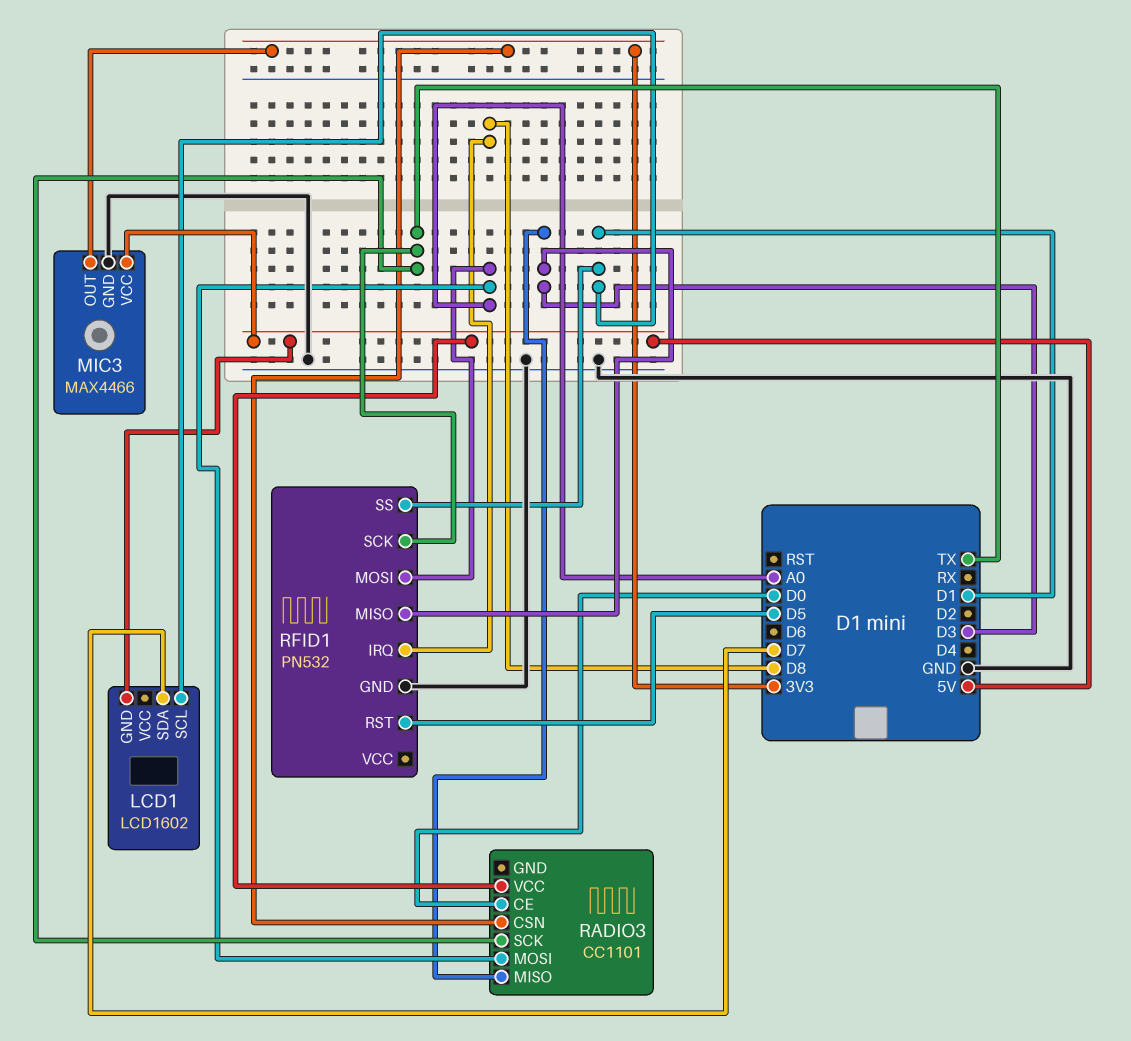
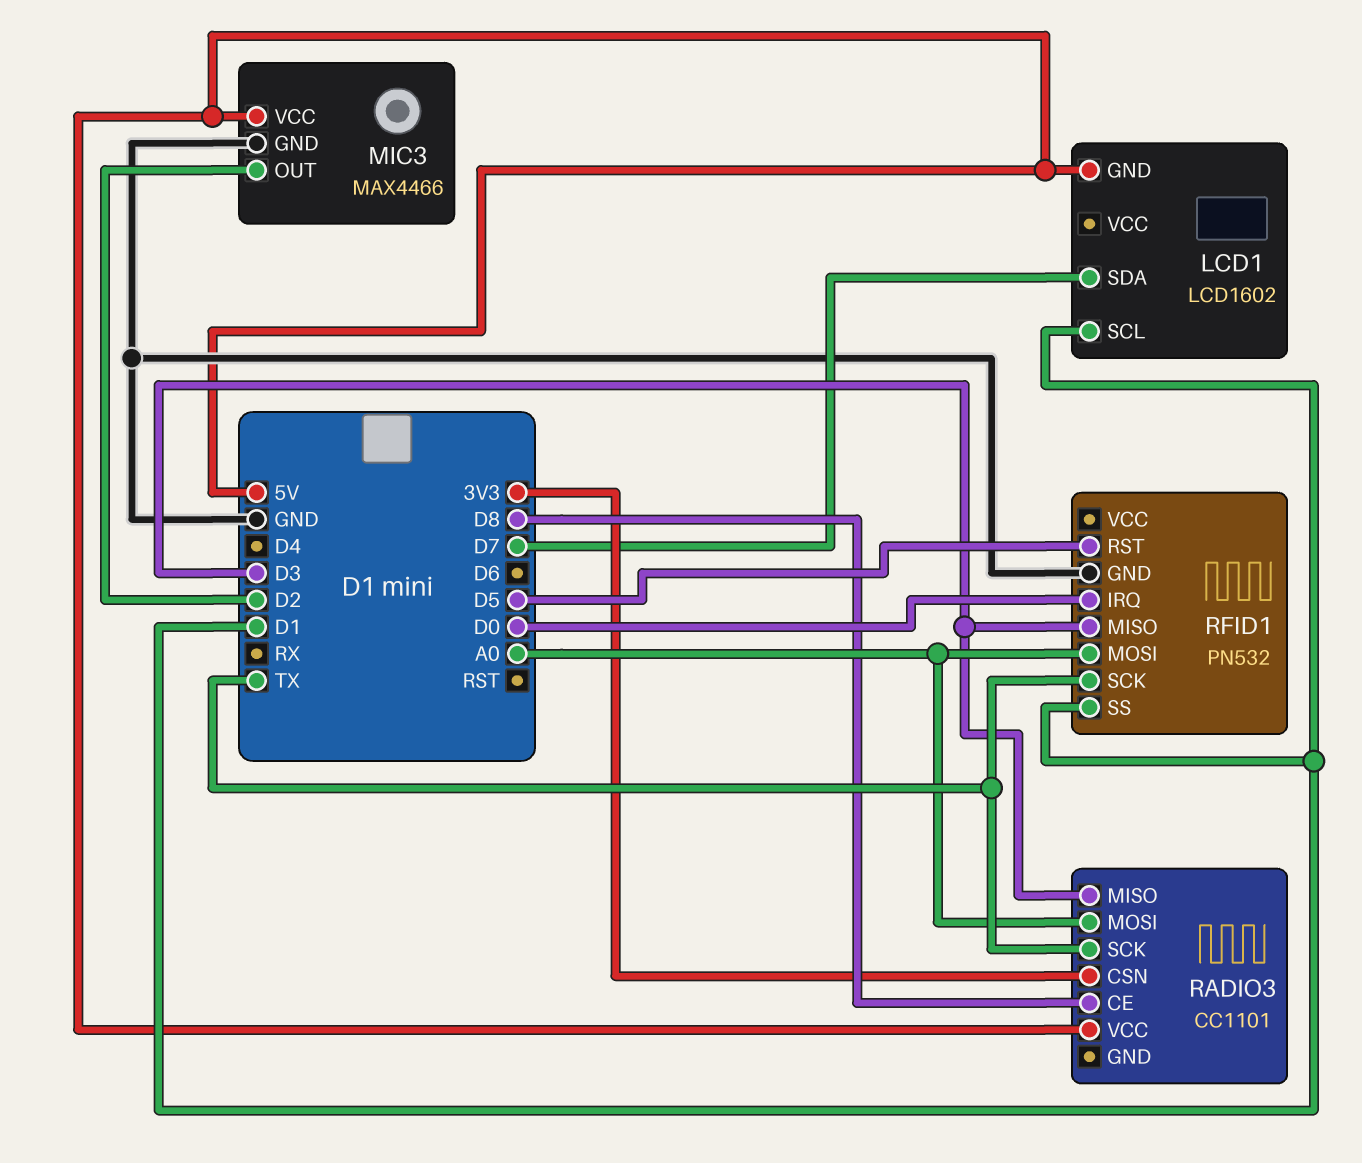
MIC3 pin OUT: 3V3 -> D2
RADIO3 pin CE: D0 -> D8
RFID1 pin IRQ: D8 -> D0

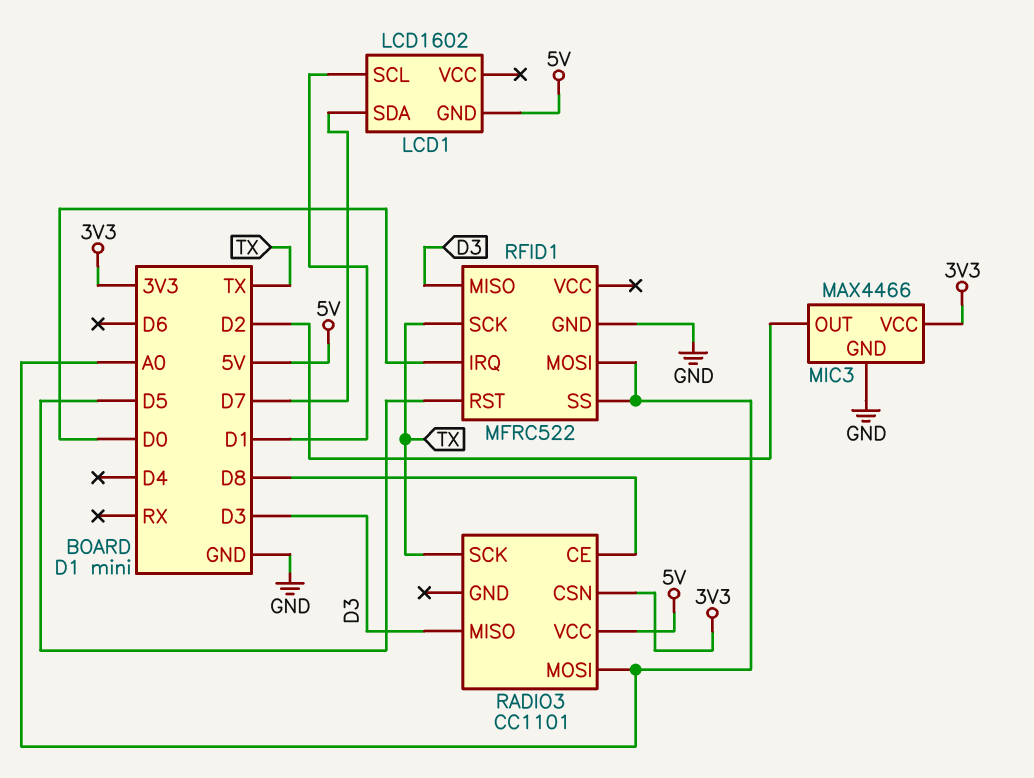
MIC3 pin VCC: 5V -> 3V3
RFID1: PN532 -> MFRC522
RFID1 pin SS: D1 -> A0

